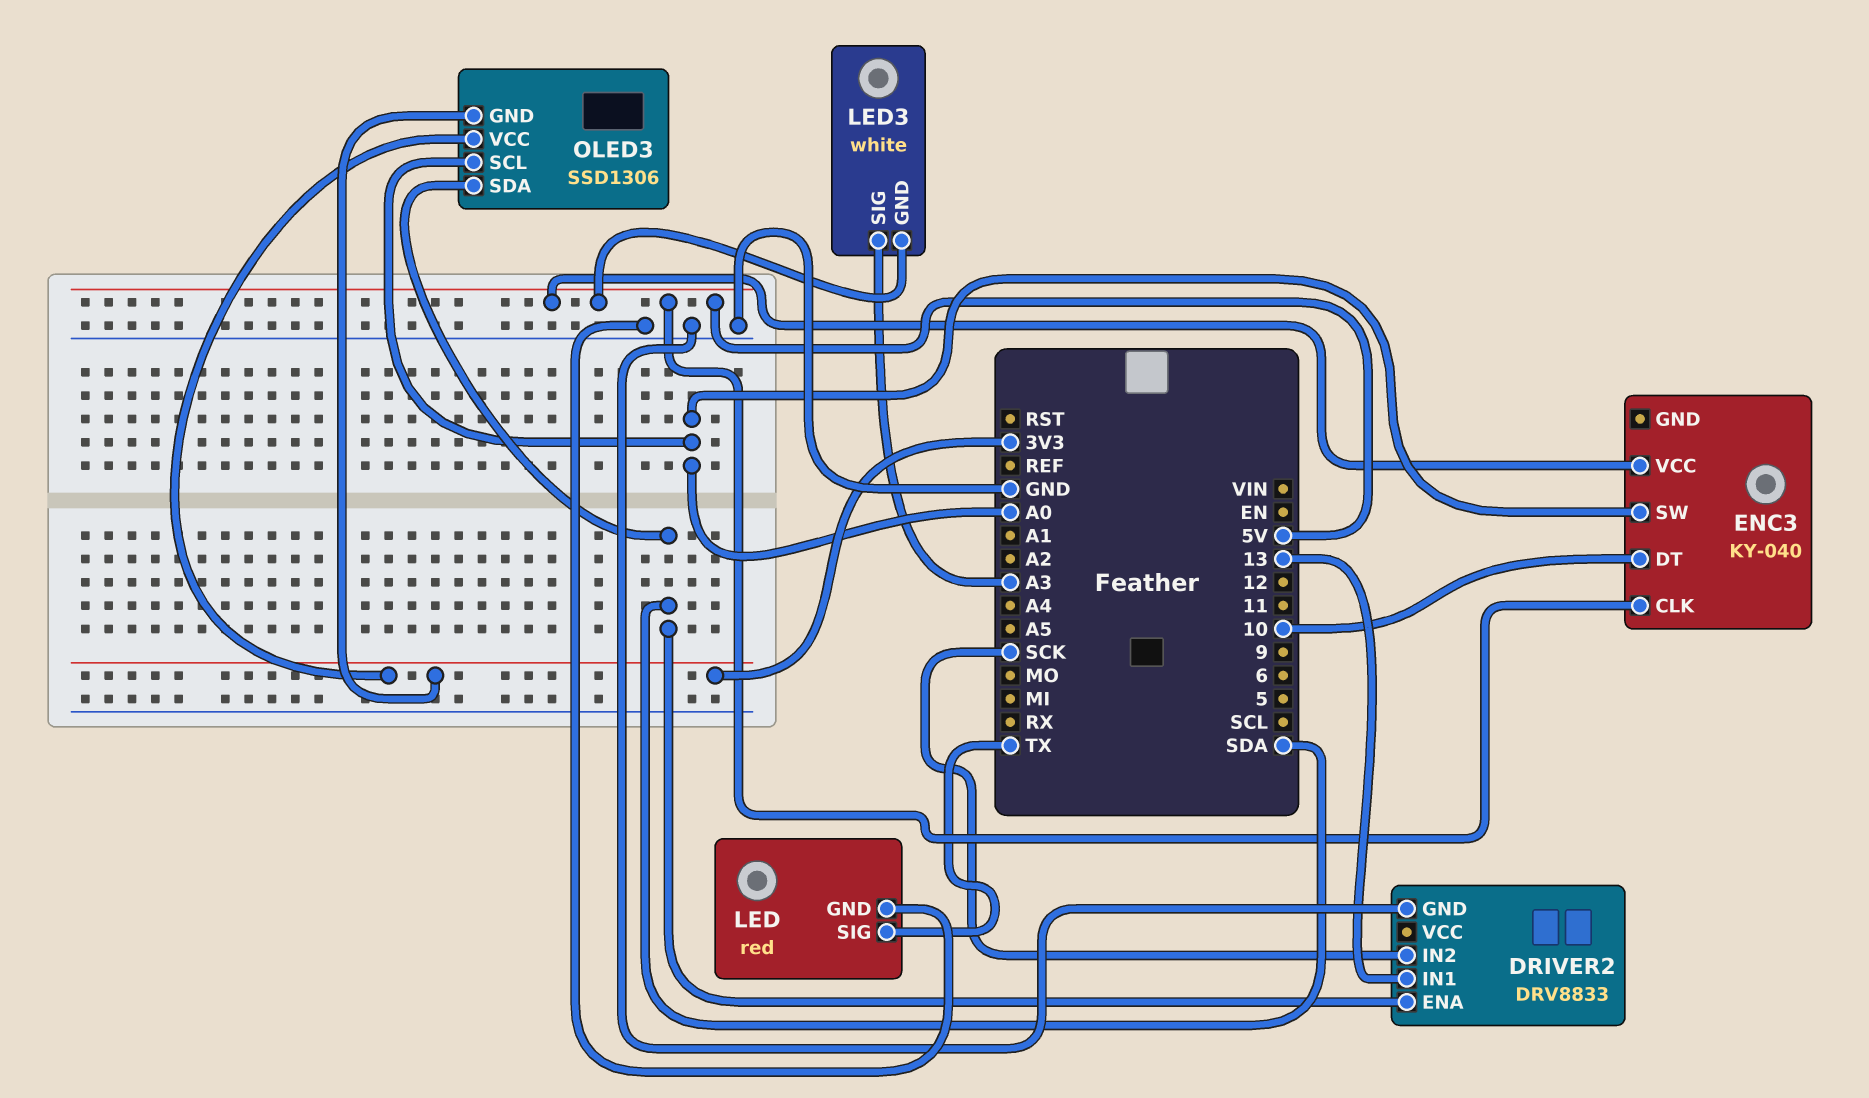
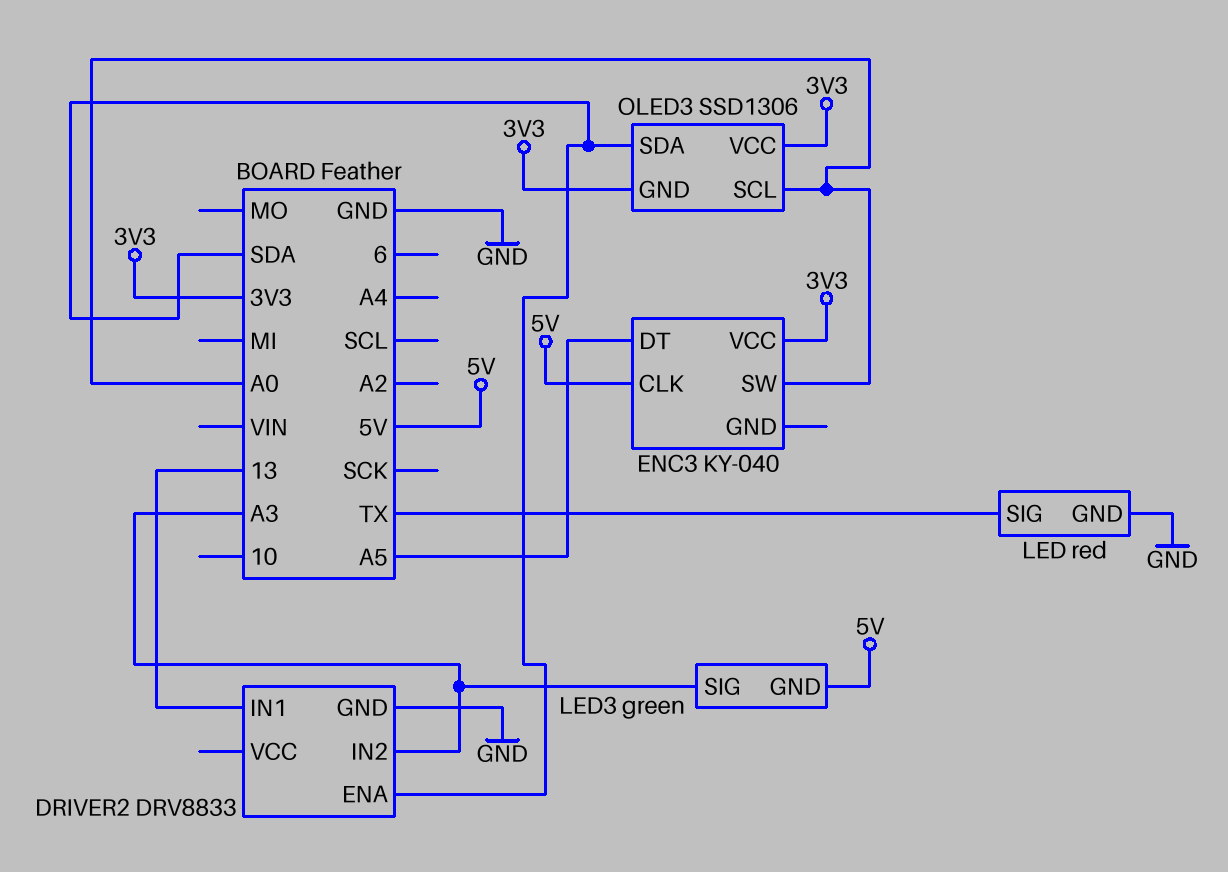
DRIVER2 pin IN2: SCK -> A3
ENC3 pin DT: 10 -> A5
ENC3 pin VCC: 5V -> 3V3
LED3: white -> green

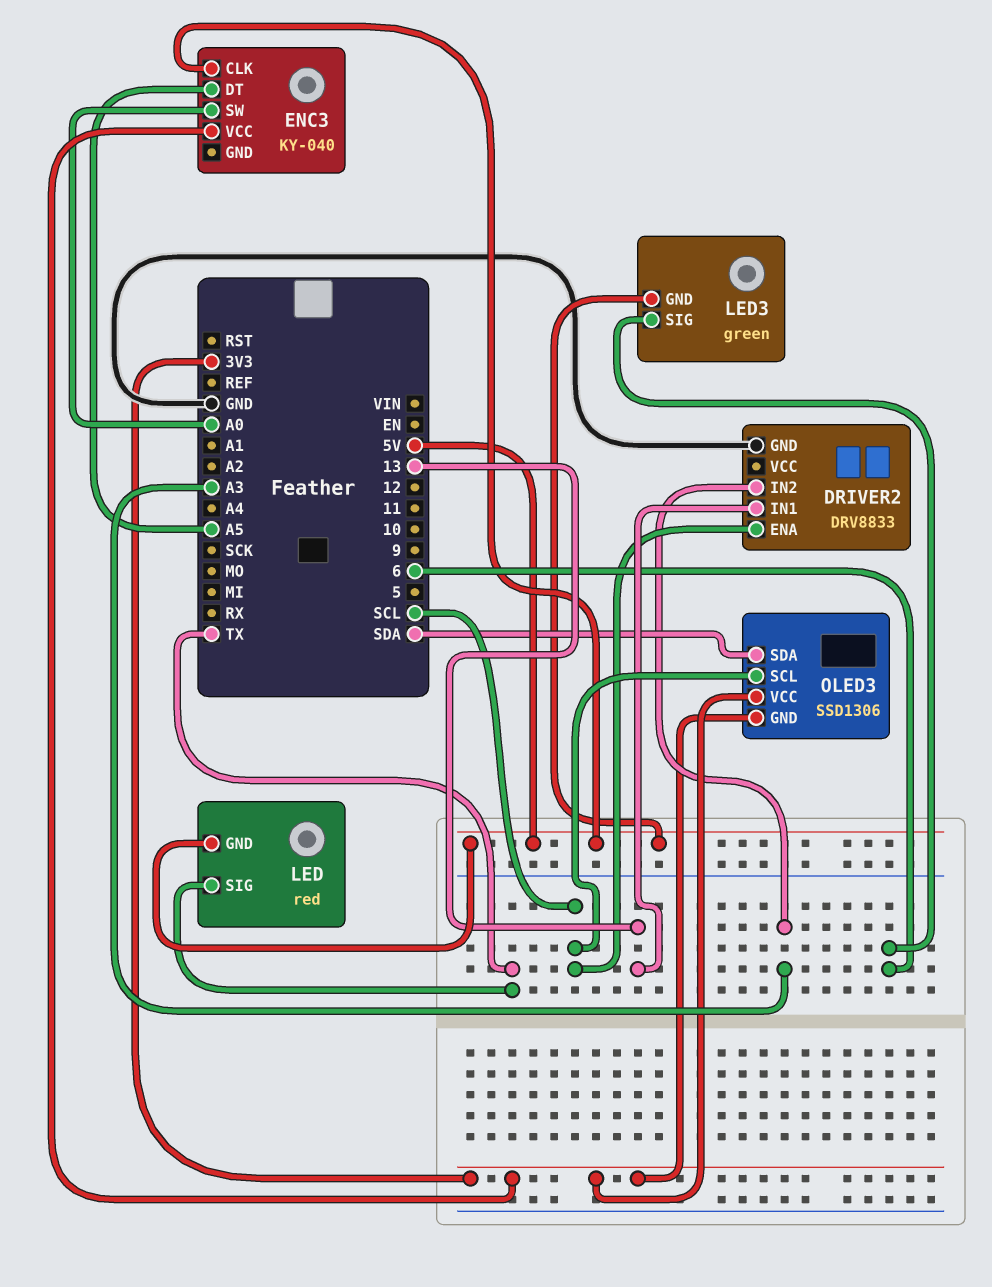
DRIVER2 pin ENA: SDA -> SCL
LED pin GND: GND -> 5V
LED3 pin SIG: A3 -> 6
OLED3 pin SCL: A0 -> SCL

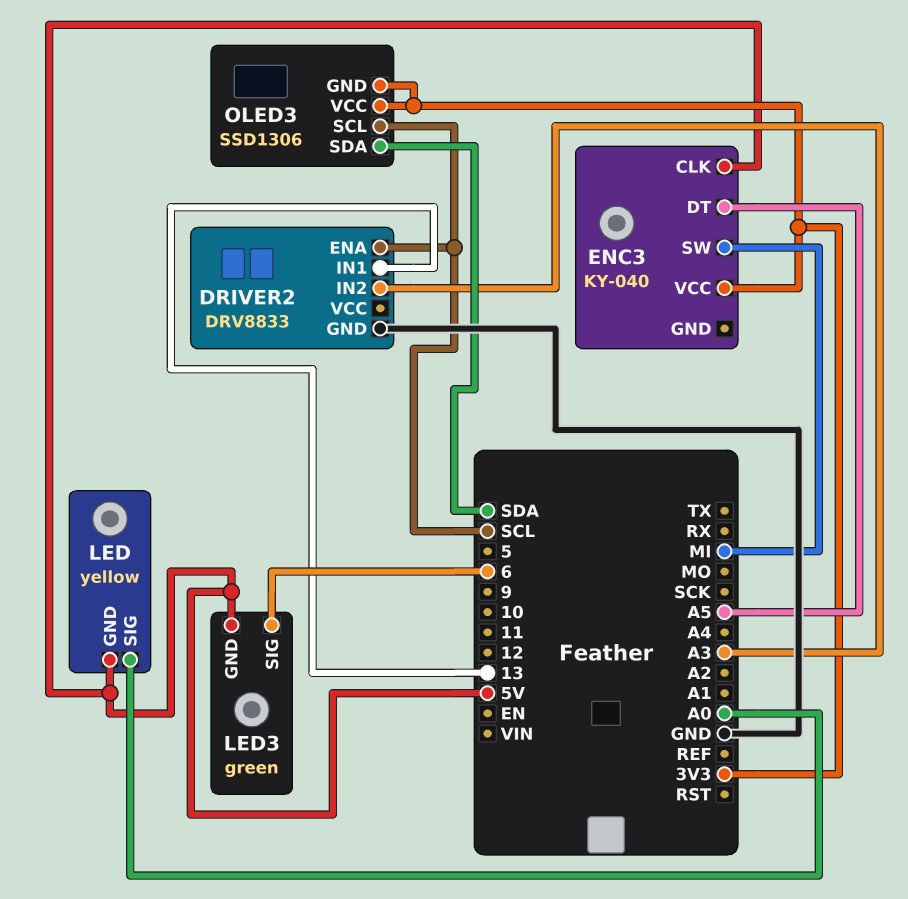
ENC3 pin SW: A0 -> MI
LED: red -> yellow
LED pin SIG: TX -> A0

